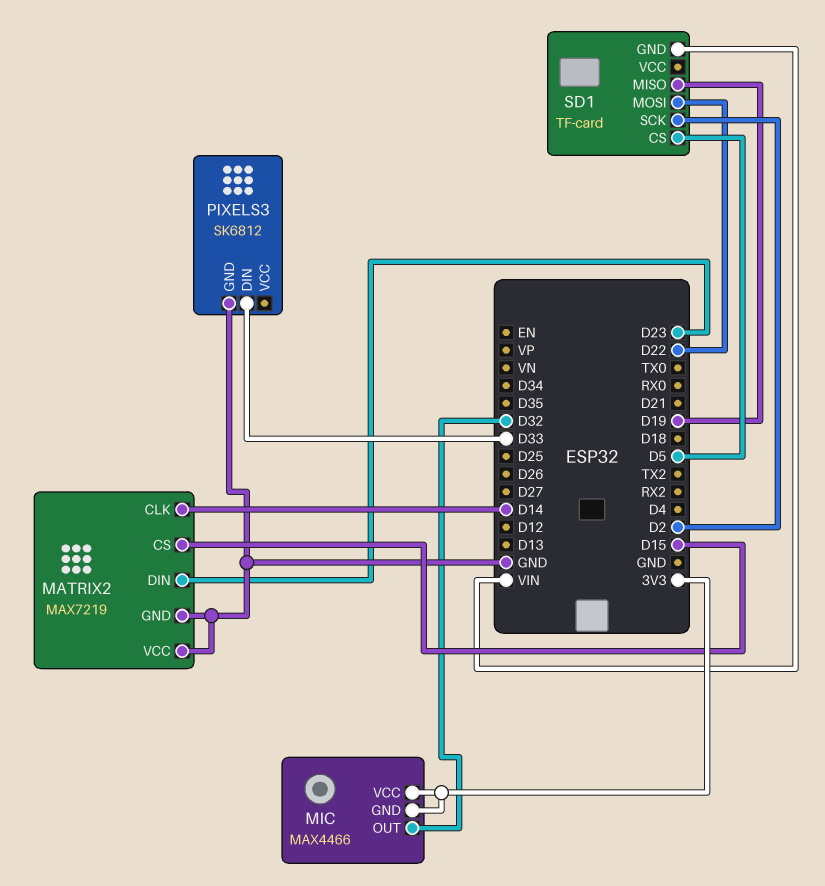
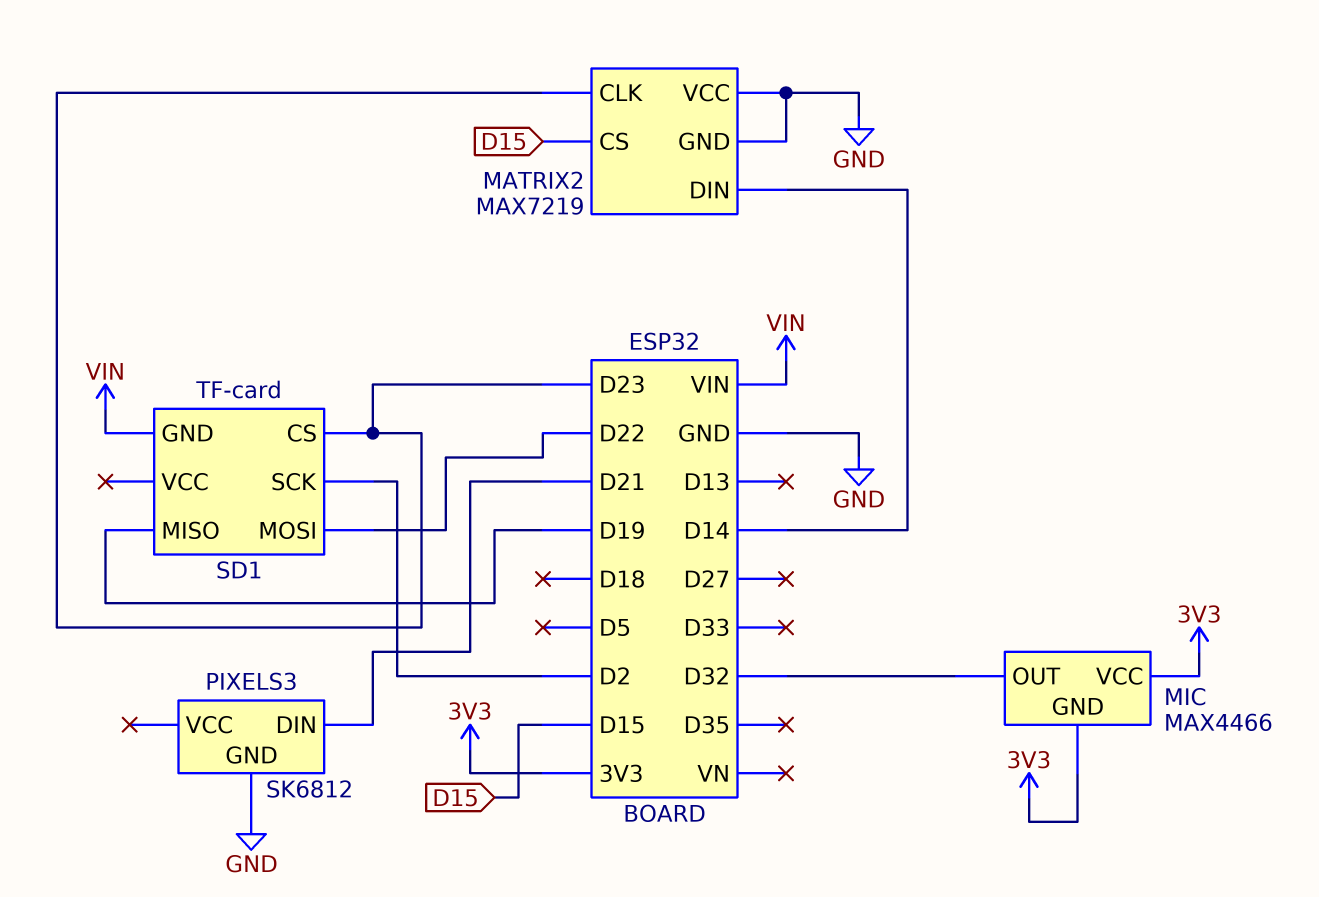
MATRIX2 pin CLK: D14 -> D23
MATRIX2 pin DIN: D23 -> D14
PIXELS3 pin DIN: D33 -> D21
SD1 pin CS: D5 -> D23

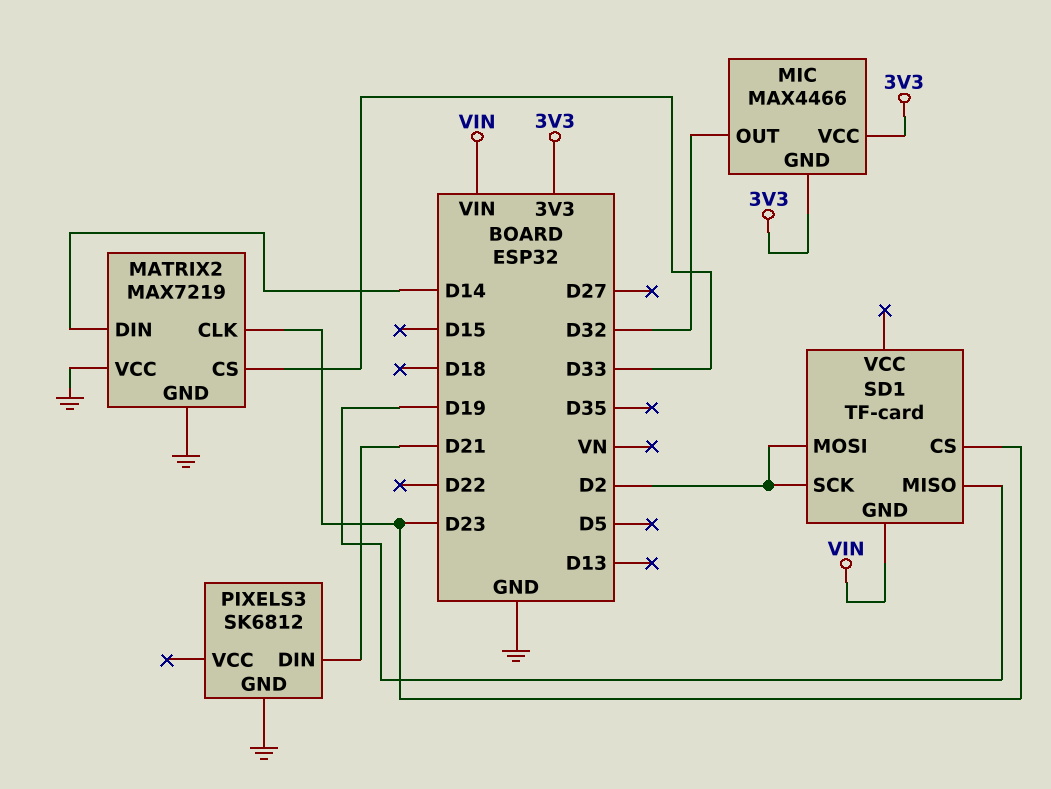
MATRIX2 pin CS: D15 -> D33
SD1 pin MOSI: D22 -> D2

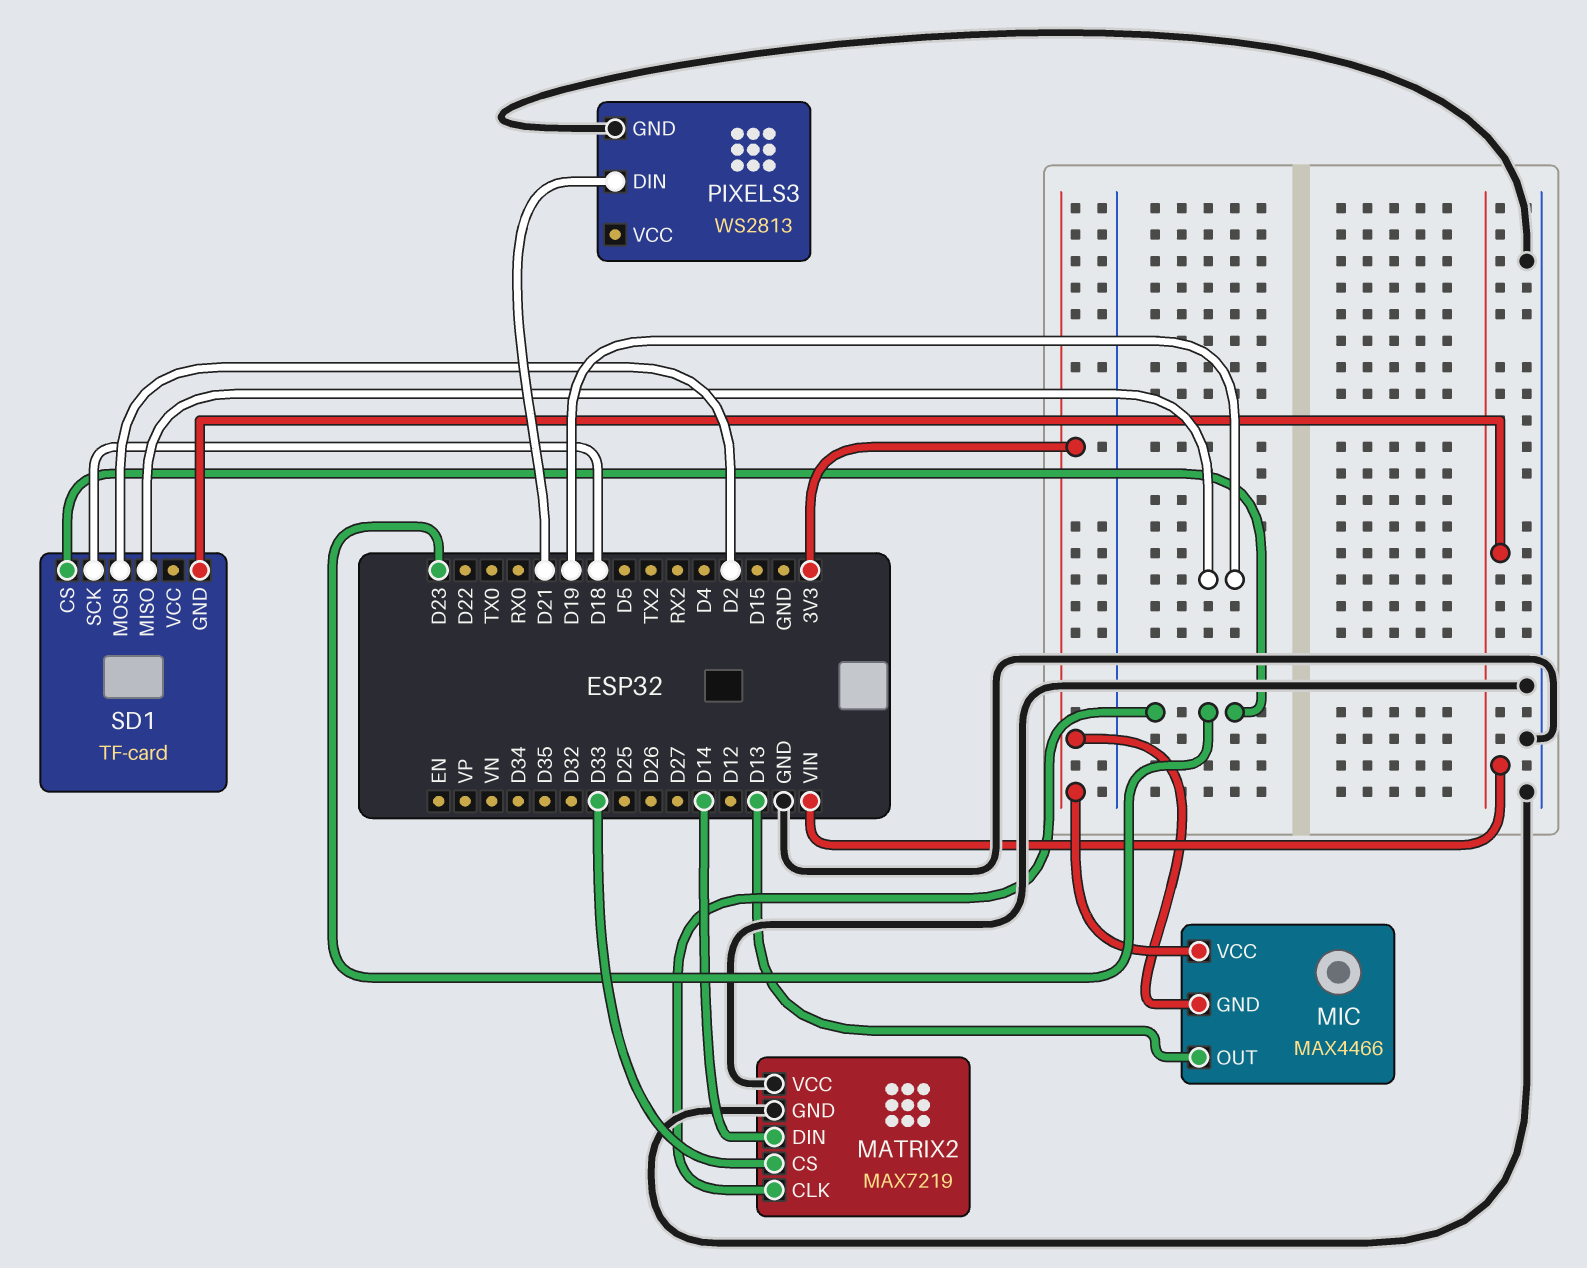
MIC pin OUT: D32 -> D13
PIXELS3: SK6812 -> WS2813
SD1 pin SCK: D2 -> D18

